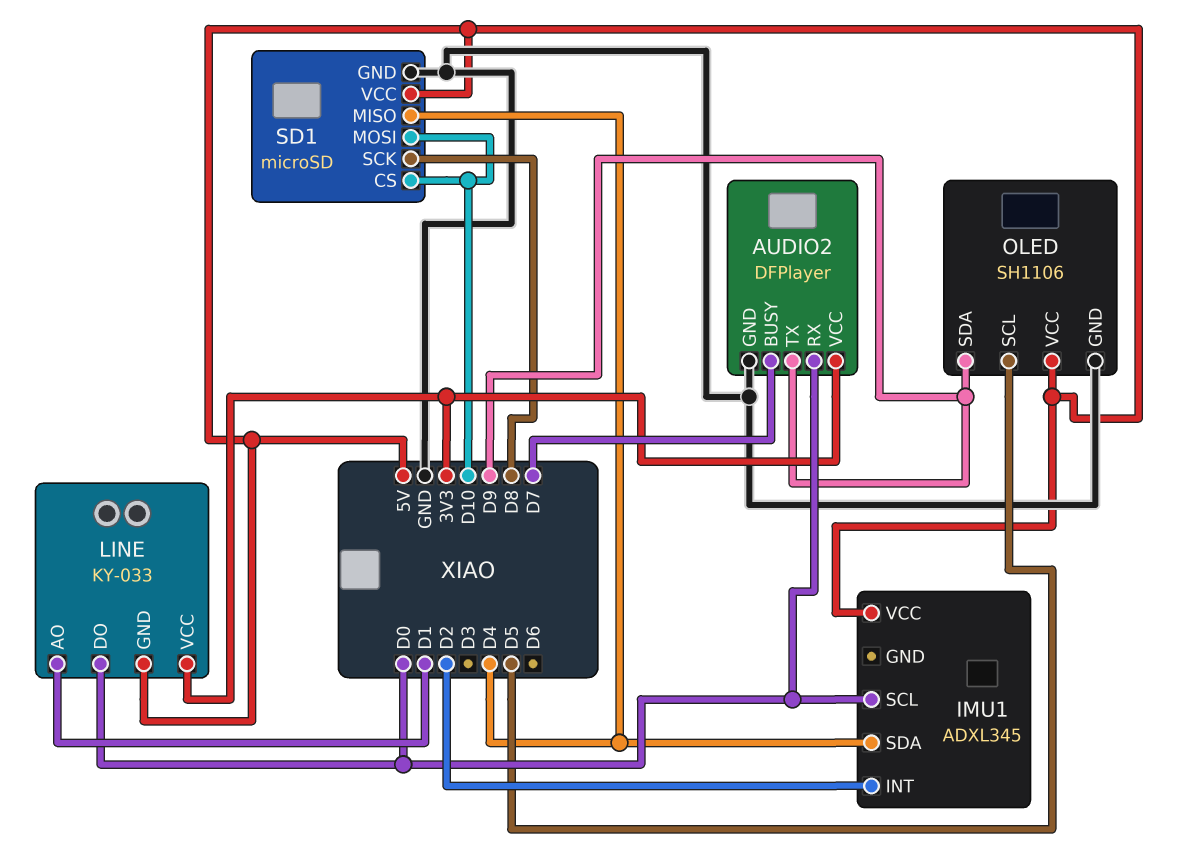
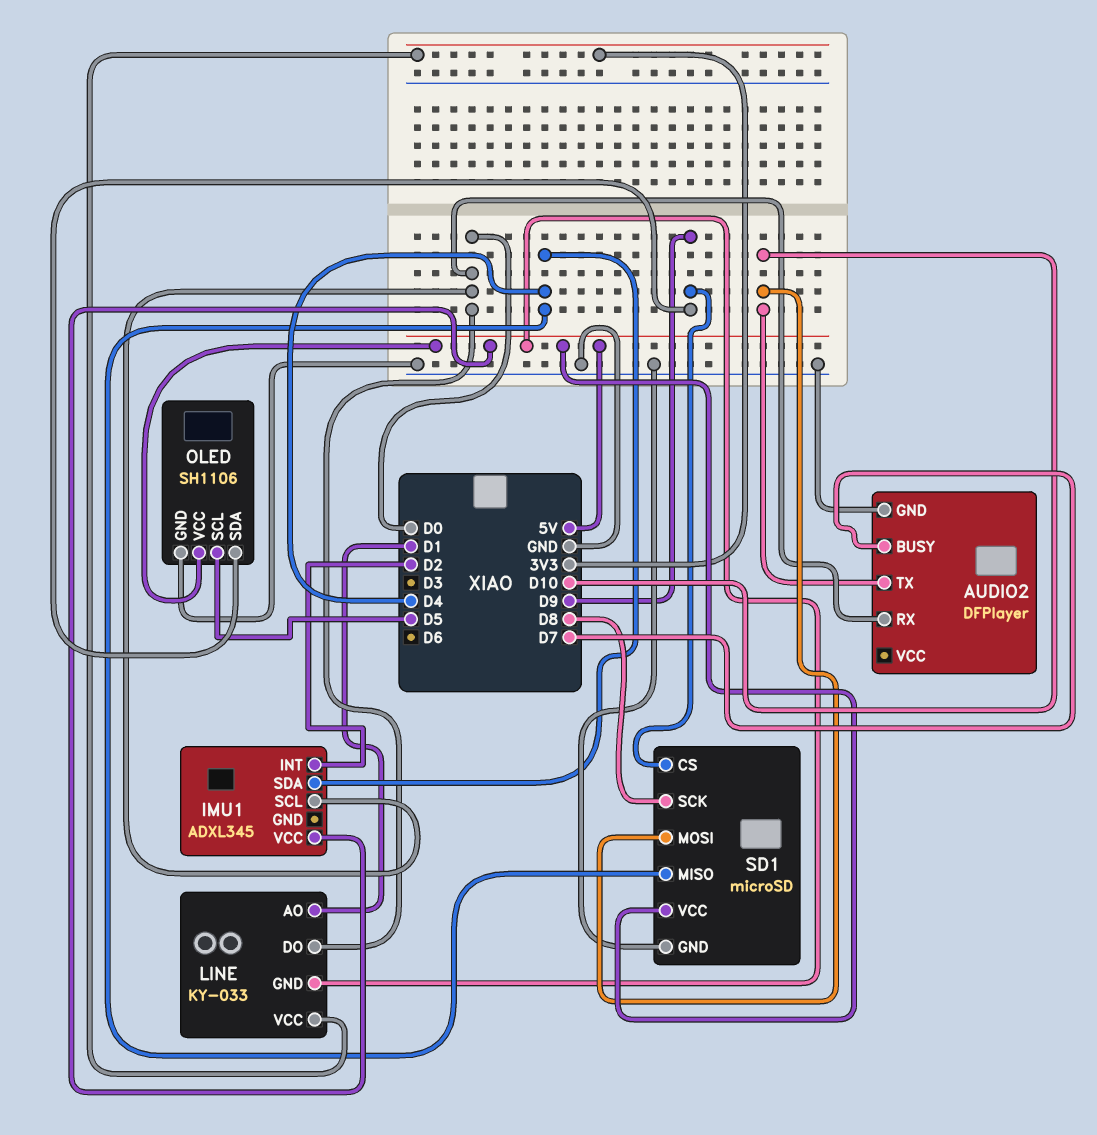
AUDIO2 pin TX: D9 -> D10
AUDIO2 pin VCC: 3V3 -> none
SD1 pin CS: D10 -> D9

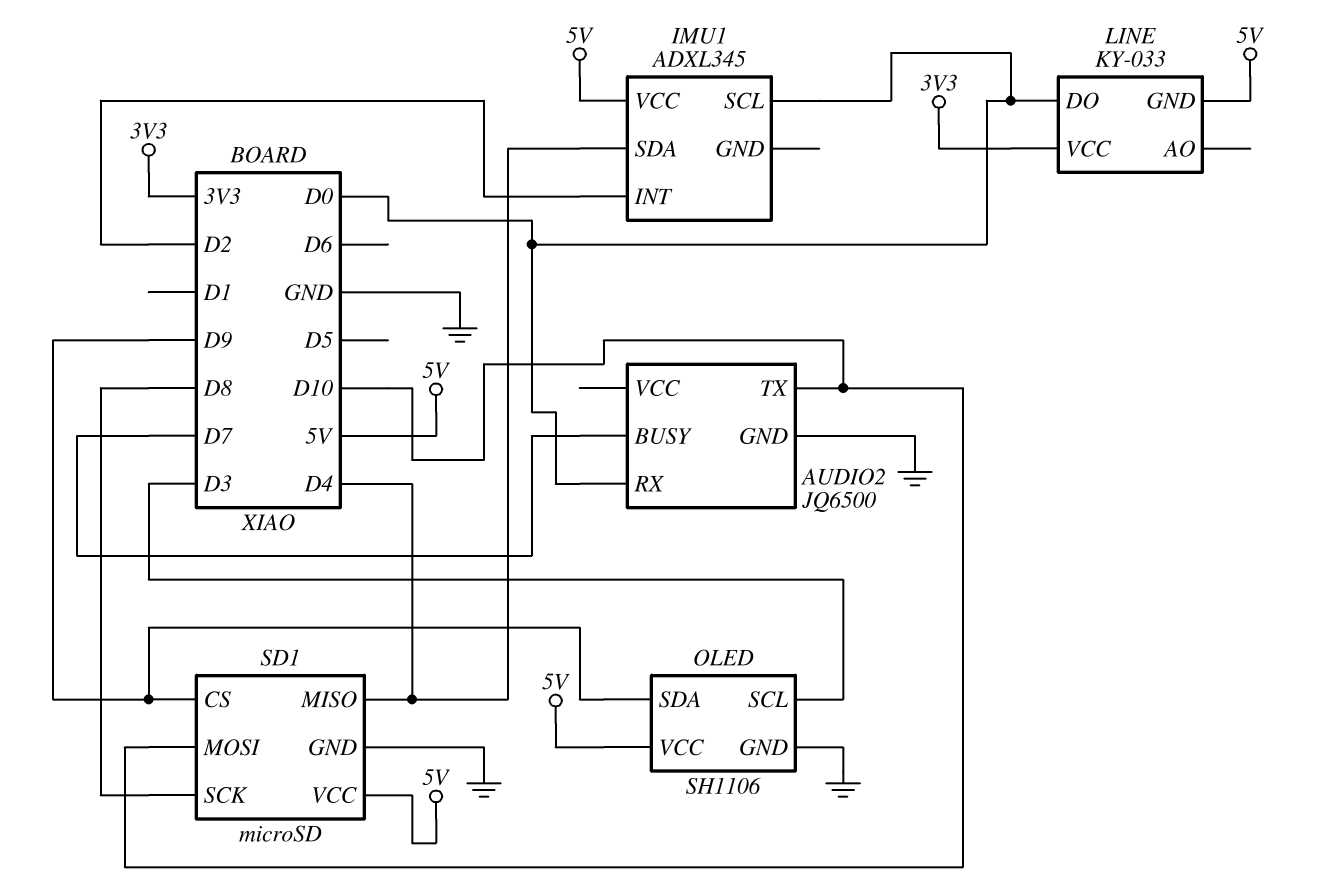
AUDIO2: DFPlayer -> JQ6500
LINE pin AO: D1 -> none
OLED pin SCL: D5 -> D3

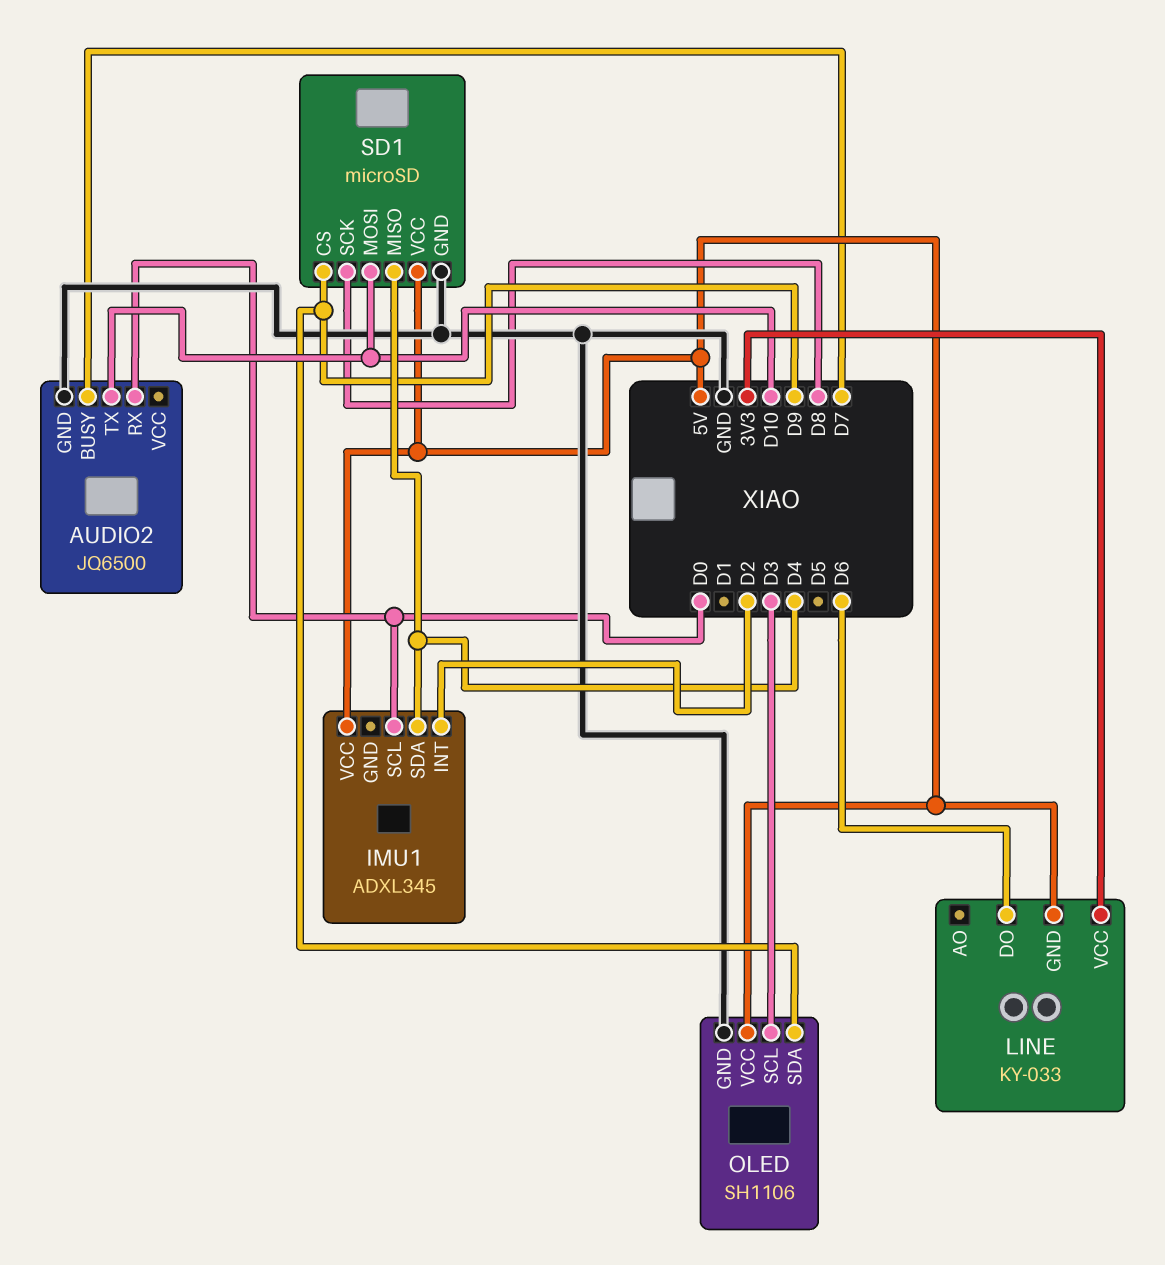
LINE pin DO: D0 -> D6

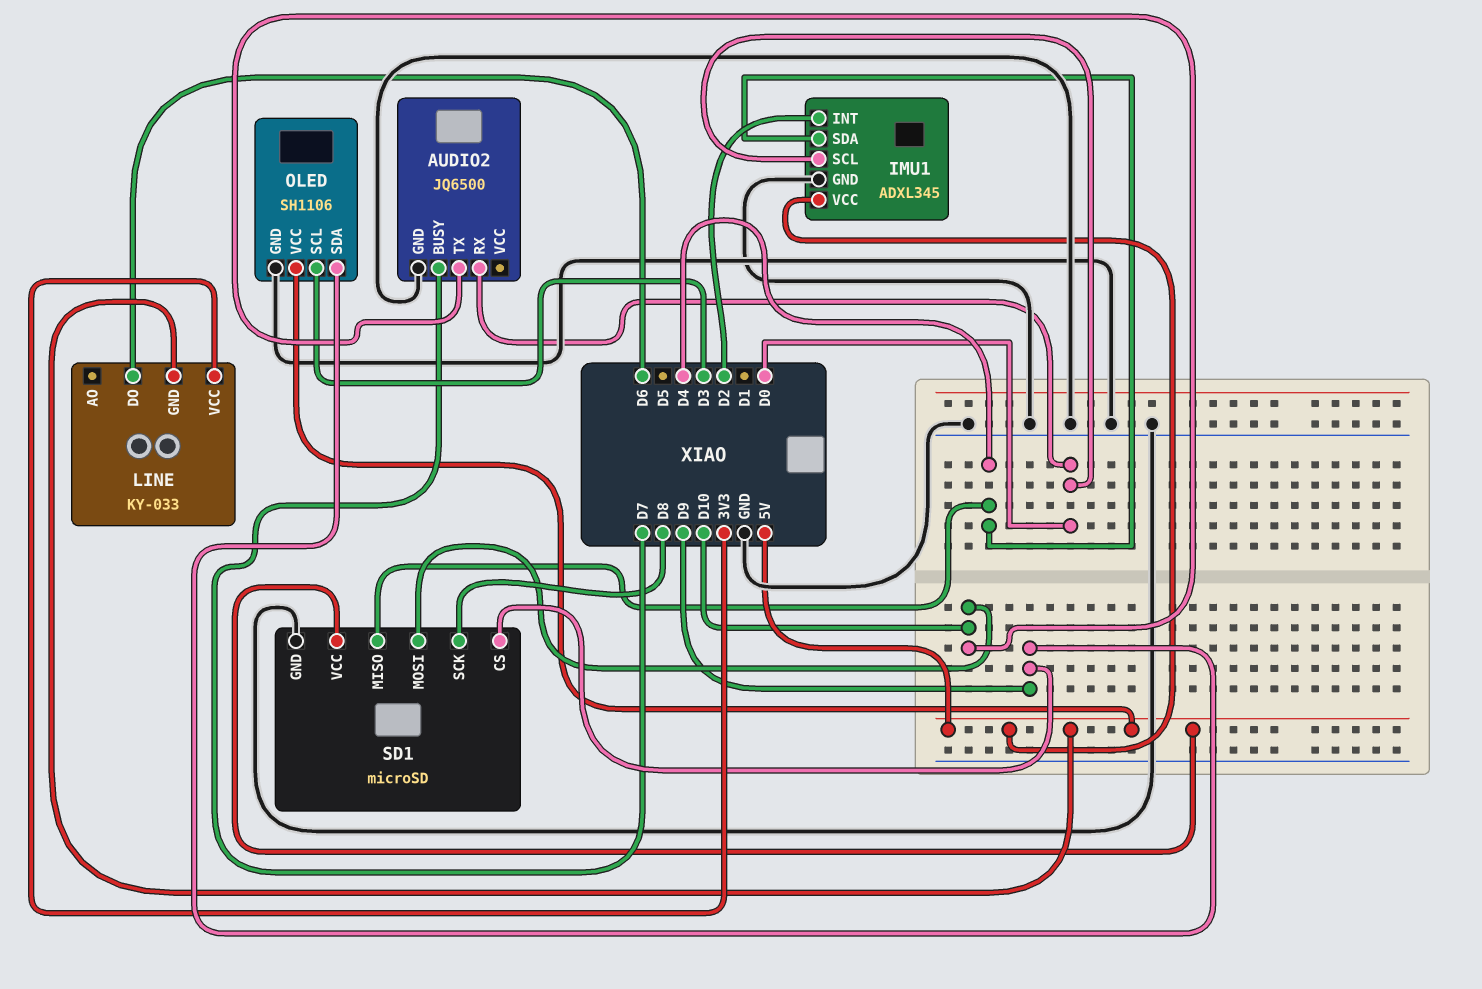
IMU1 pin GND: none -> GND

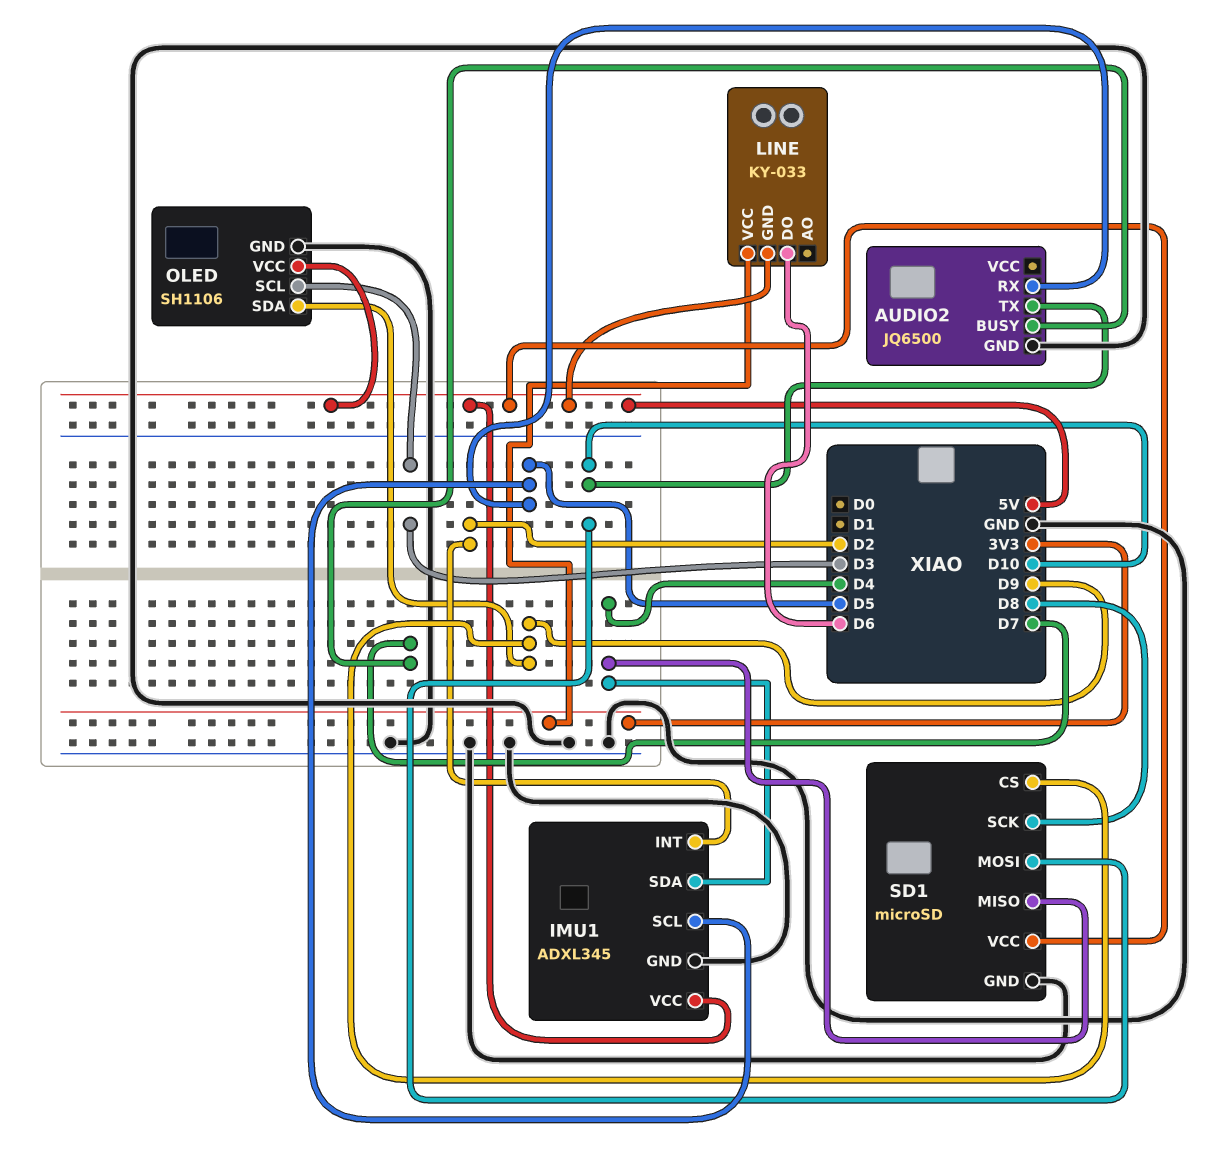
AUDIO2 pin RX: D0 -> D5
IMU1 pin SCL: D0 -> D5

